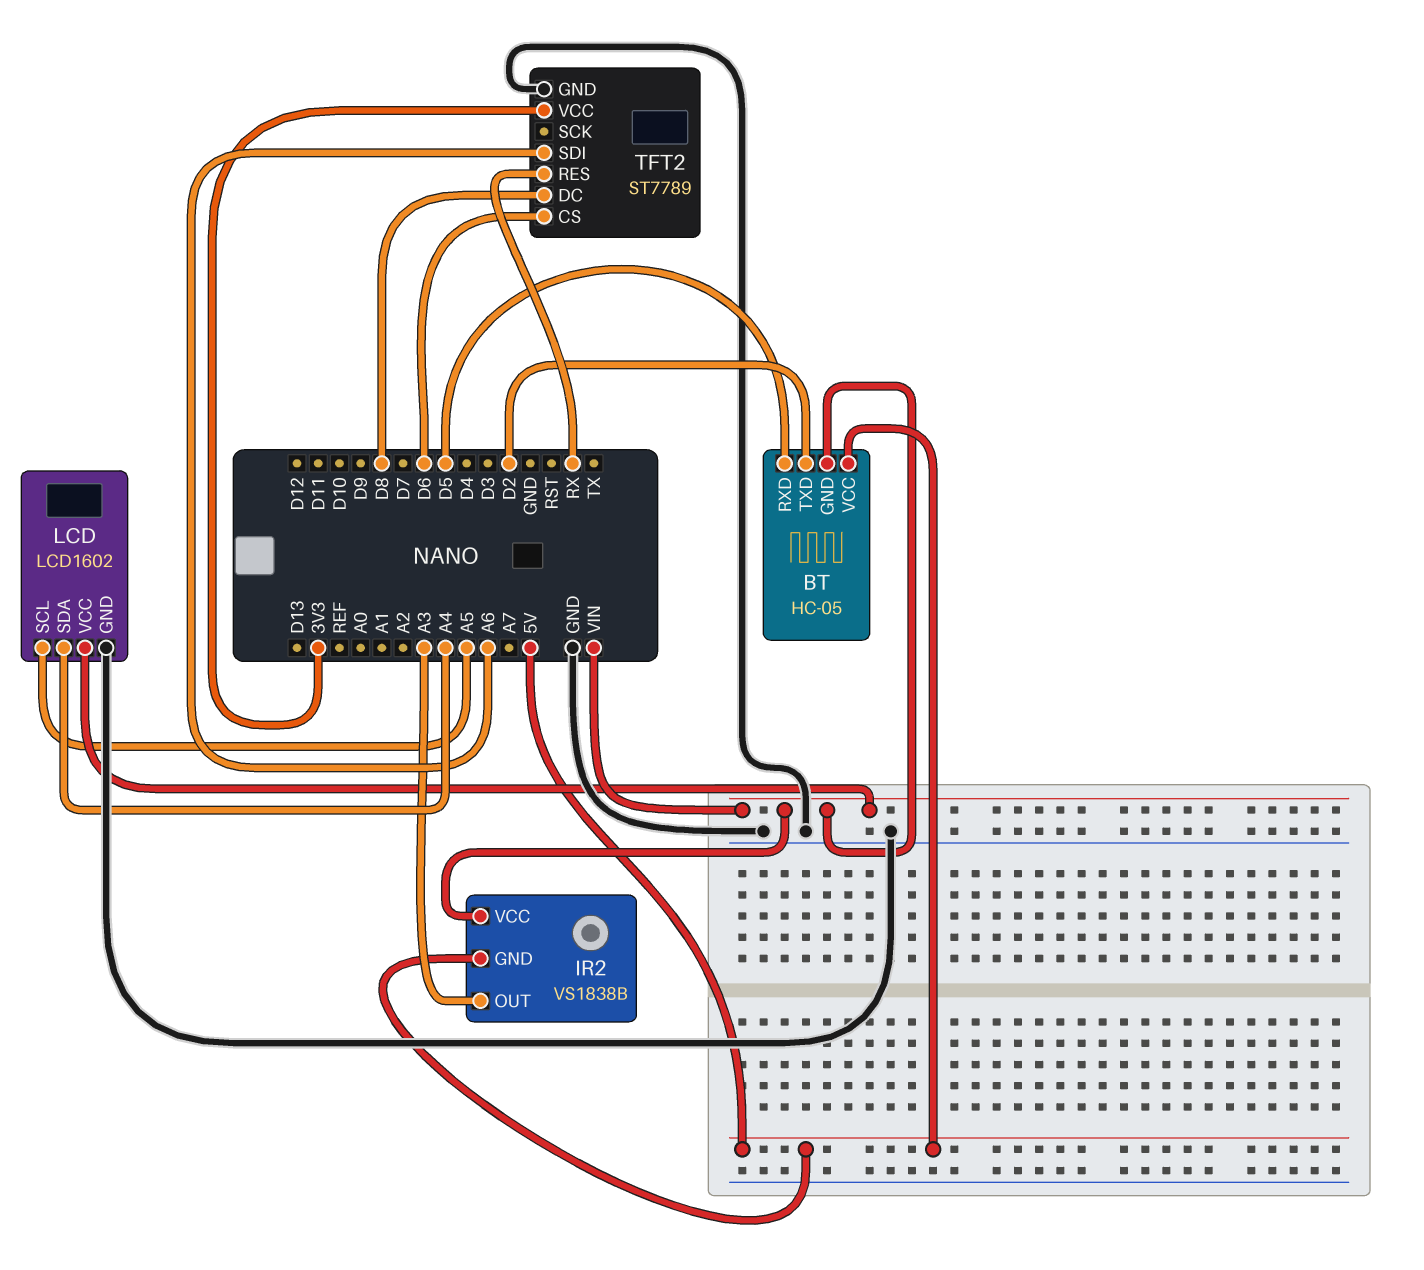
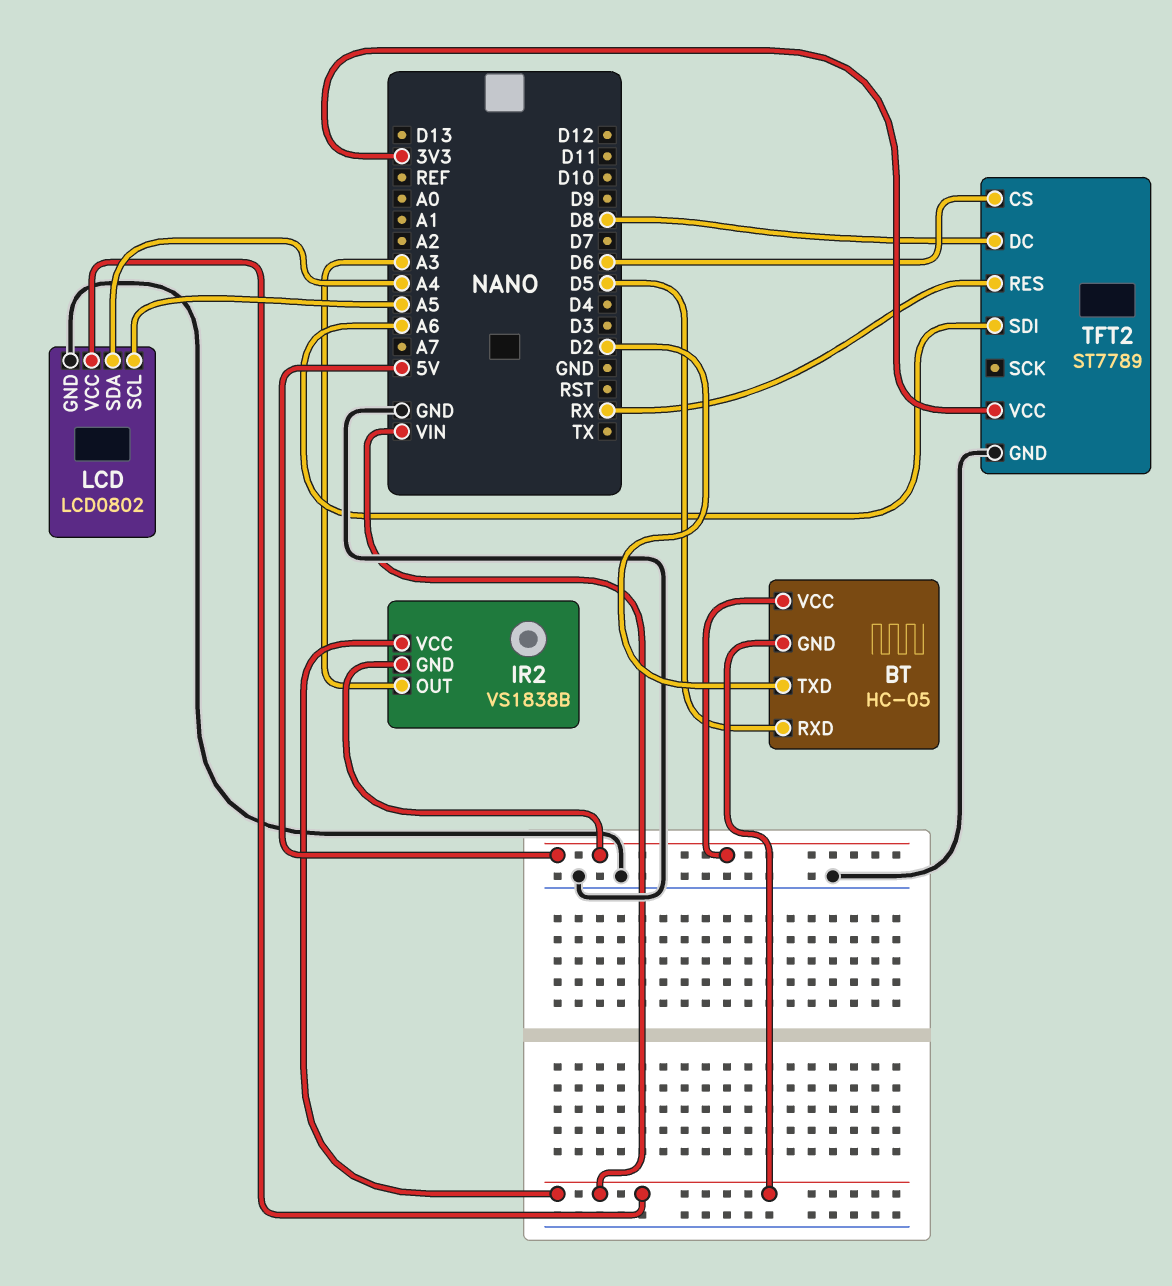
LCD: LCD1602 -> LCD0802

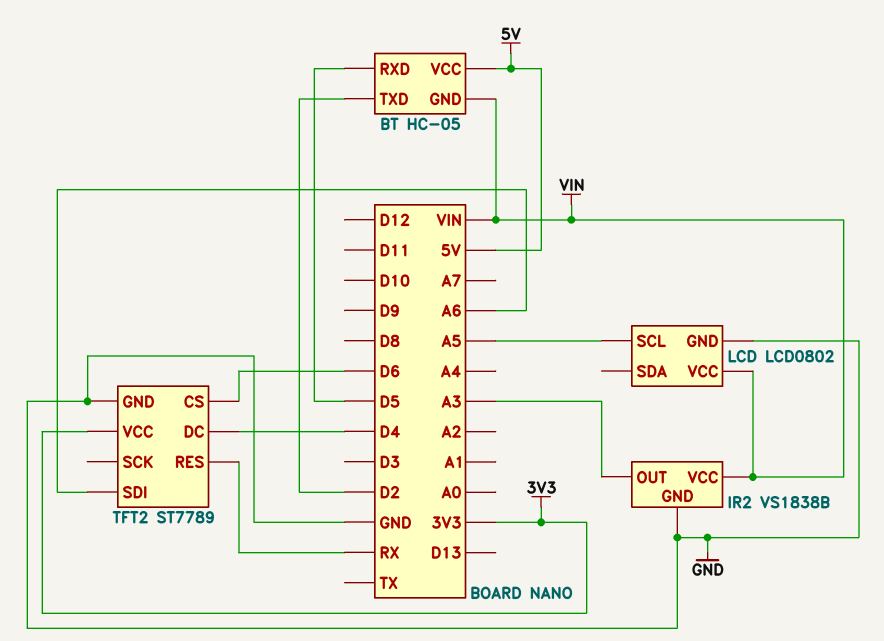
IR2 pin GND: 5V -> GND
LCD pin SDA: A4 -> none
TFT2 pin DC: D8 -> D4

